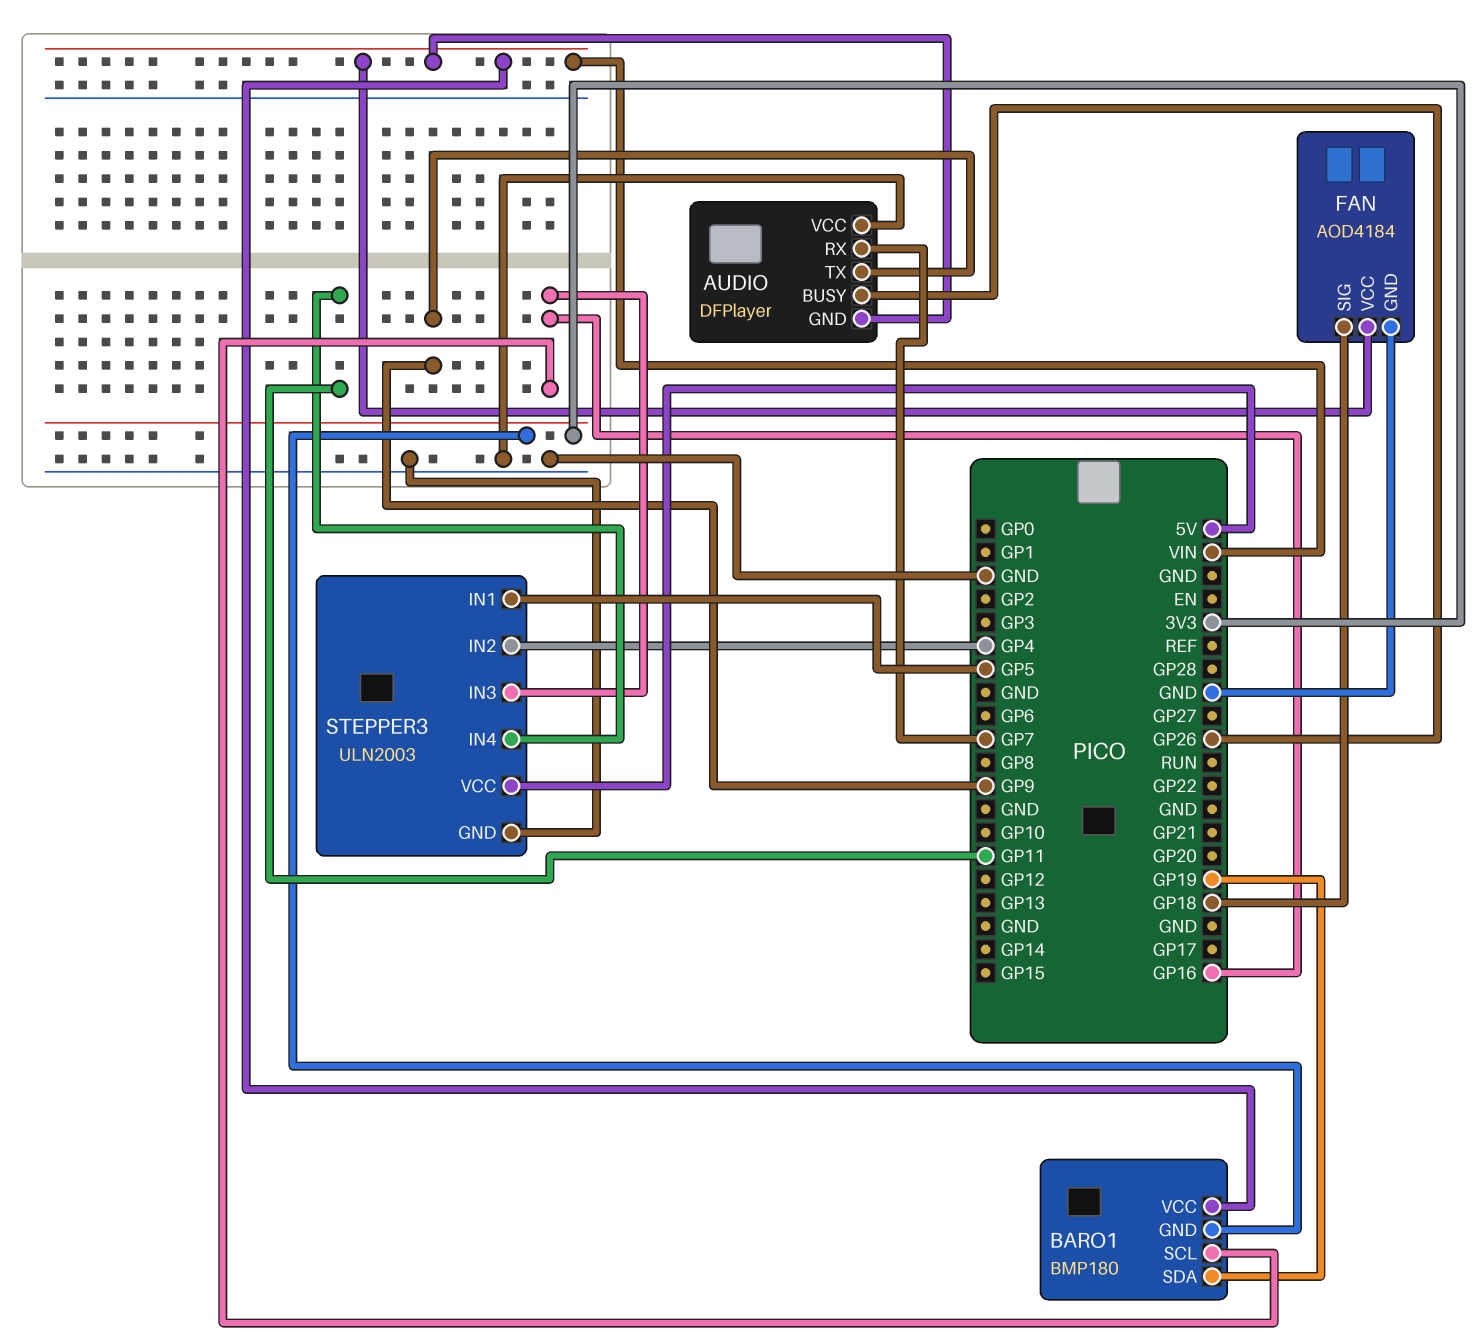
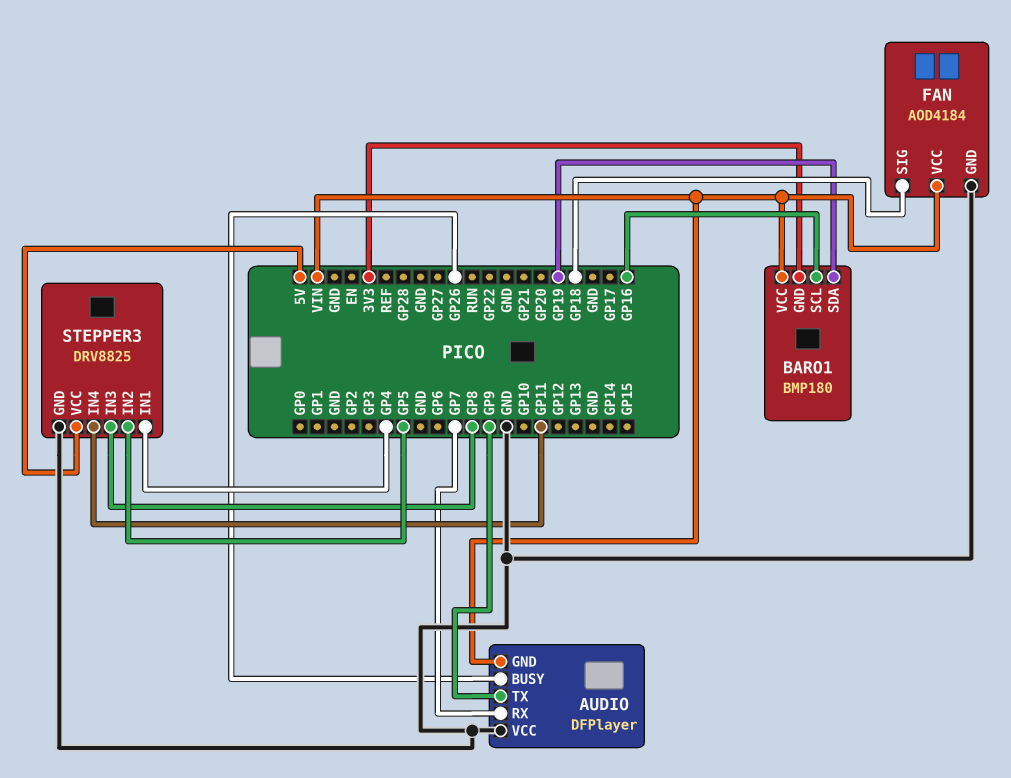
STEPPER3: ULN2003 -> DRV8825
STEPPER3 pin IN1: GP5 -> GP4
STEPPER3 pin IN2: GP4 -> GP5
STEPPER3 pin IN3: GP16 -> GP8

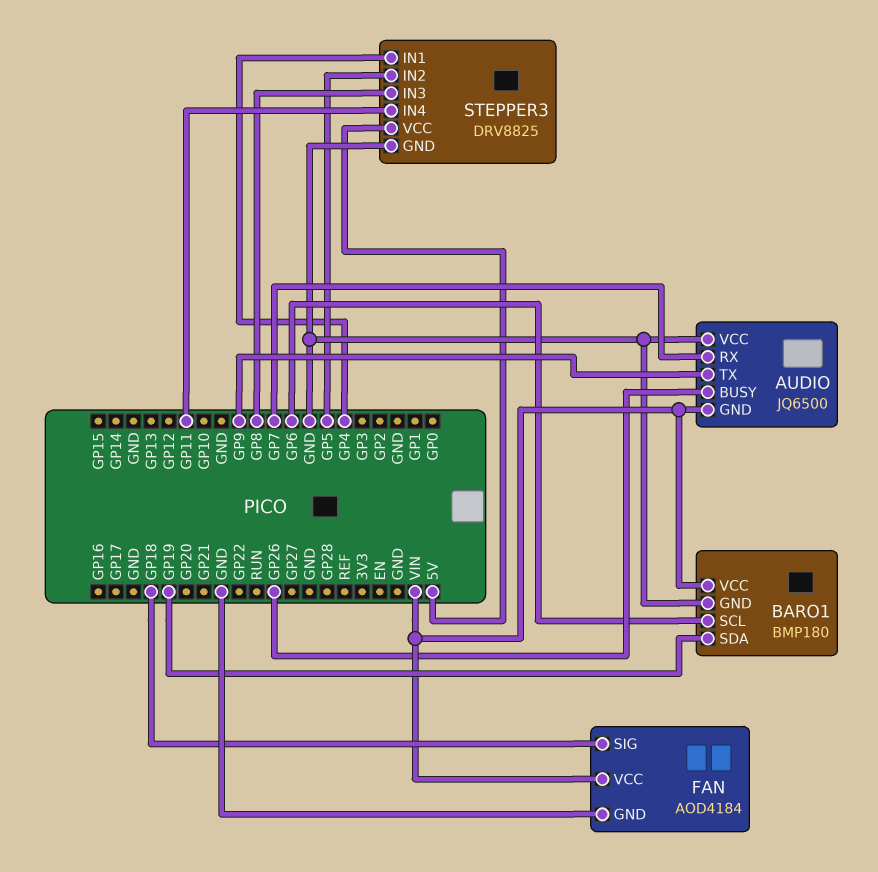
AUDIO: DFPlayer -> JQ6500
BARO1 pin GND: 3V3 -> GND
BARO1 pin SCL: GP16 -> GP6

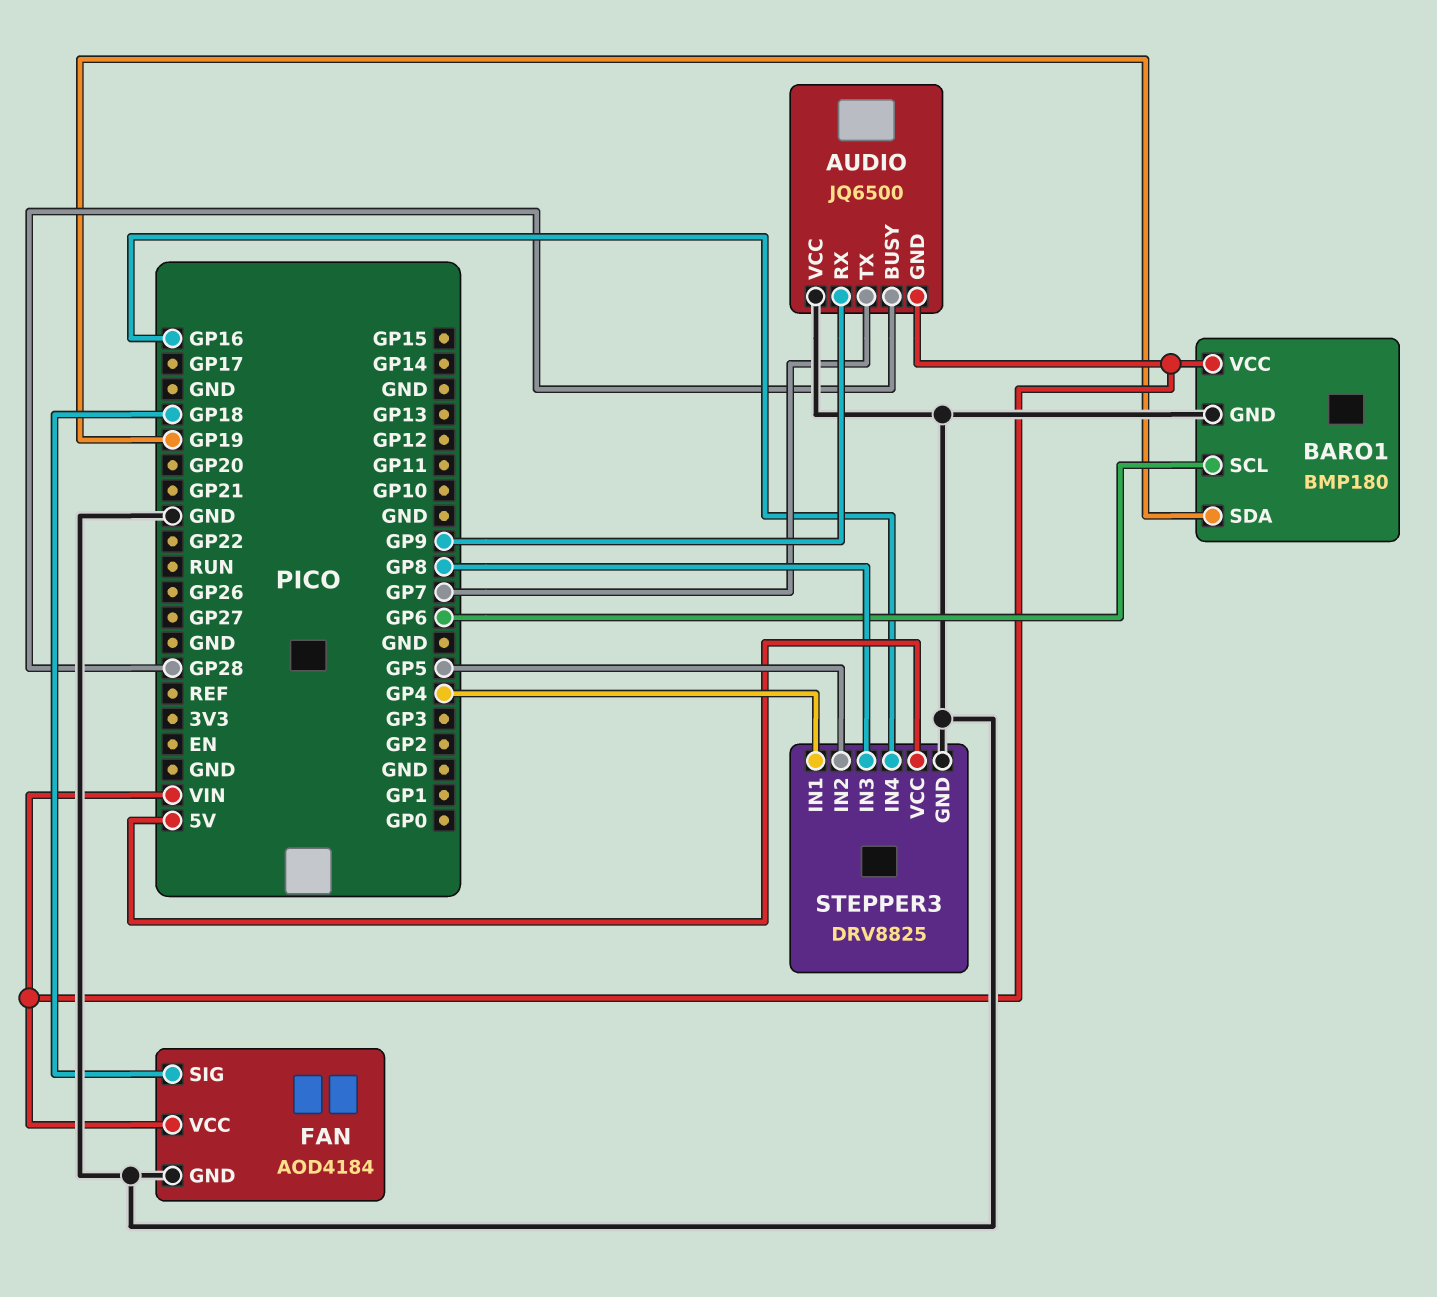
AUDIO pin BUSY: GP26 -> GP28
AUDIO pin RX: GP7 -> GP9
AUDIO pin TX: GP9 -> GP7
STEPPER3 pin IN4: GP11 -> GP16

